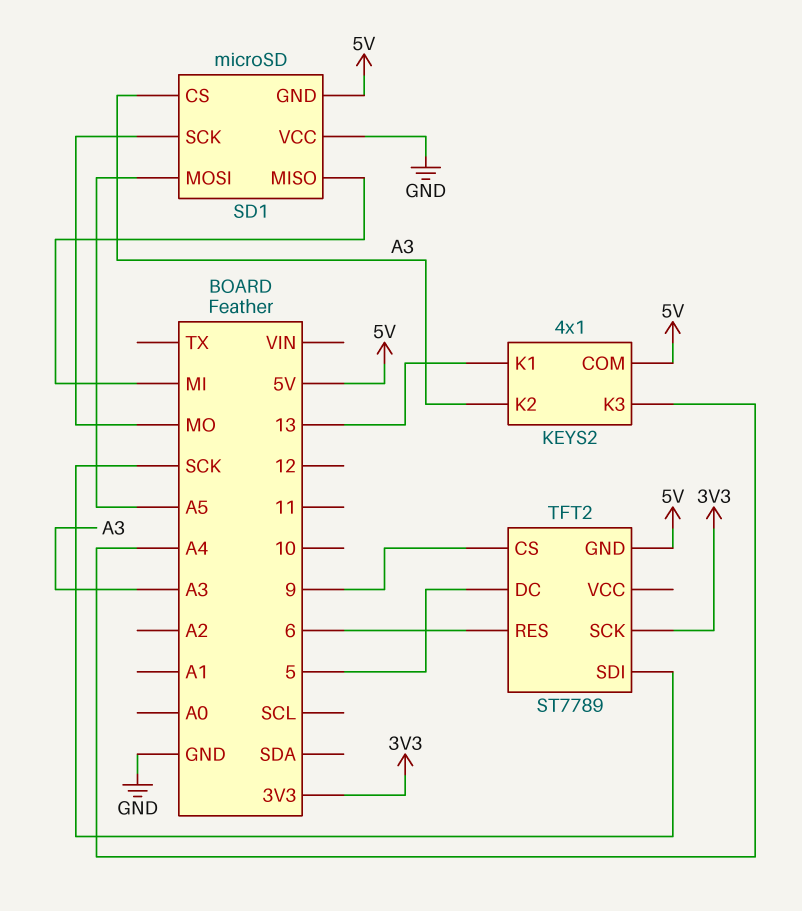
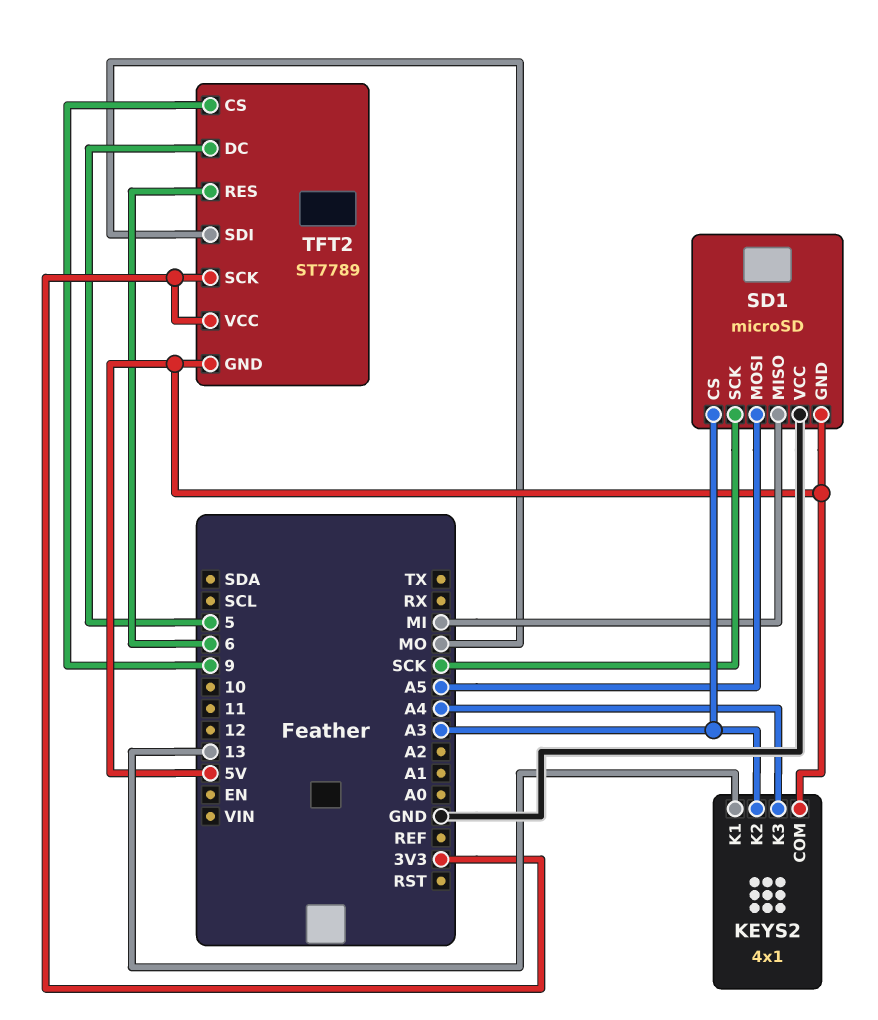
SD1 pin SCK: MO -> SCK
TFT2 pin SDI: SCK -> MO
TFT2 pin VCC: none -> 3V3

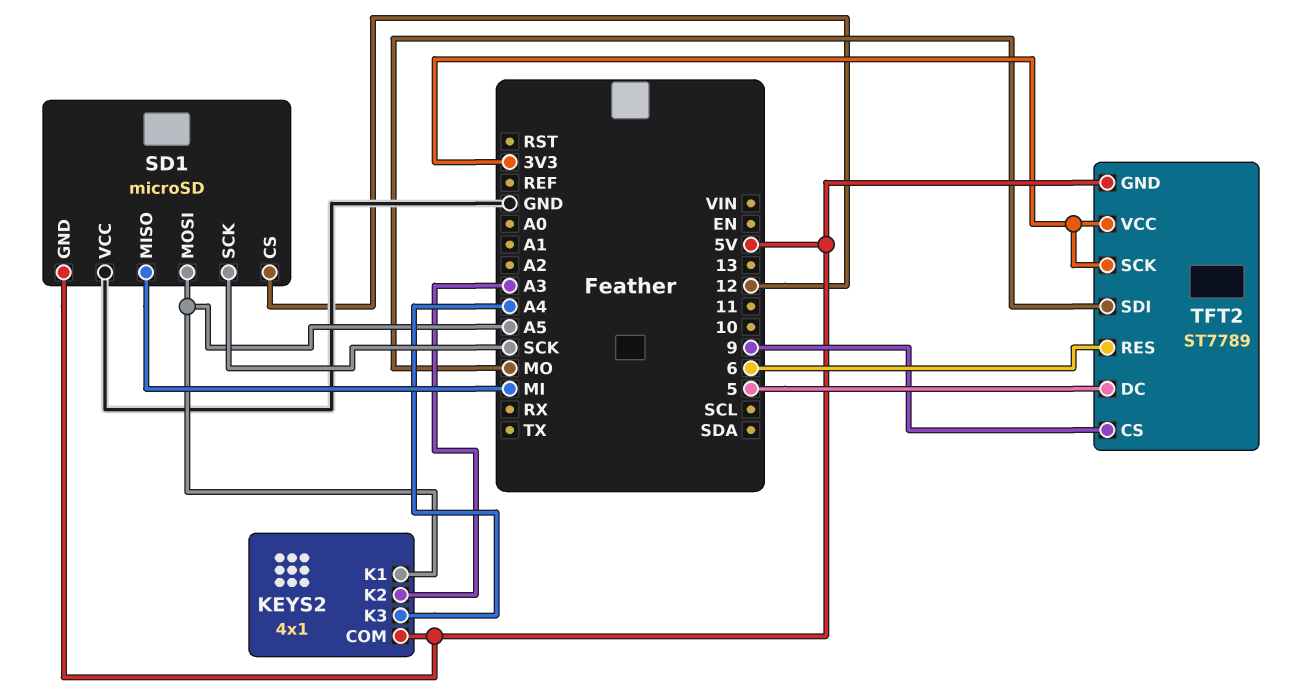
KEYS2 pin K1: 13 -> A5
SD1 pin CS: A3 -> 12

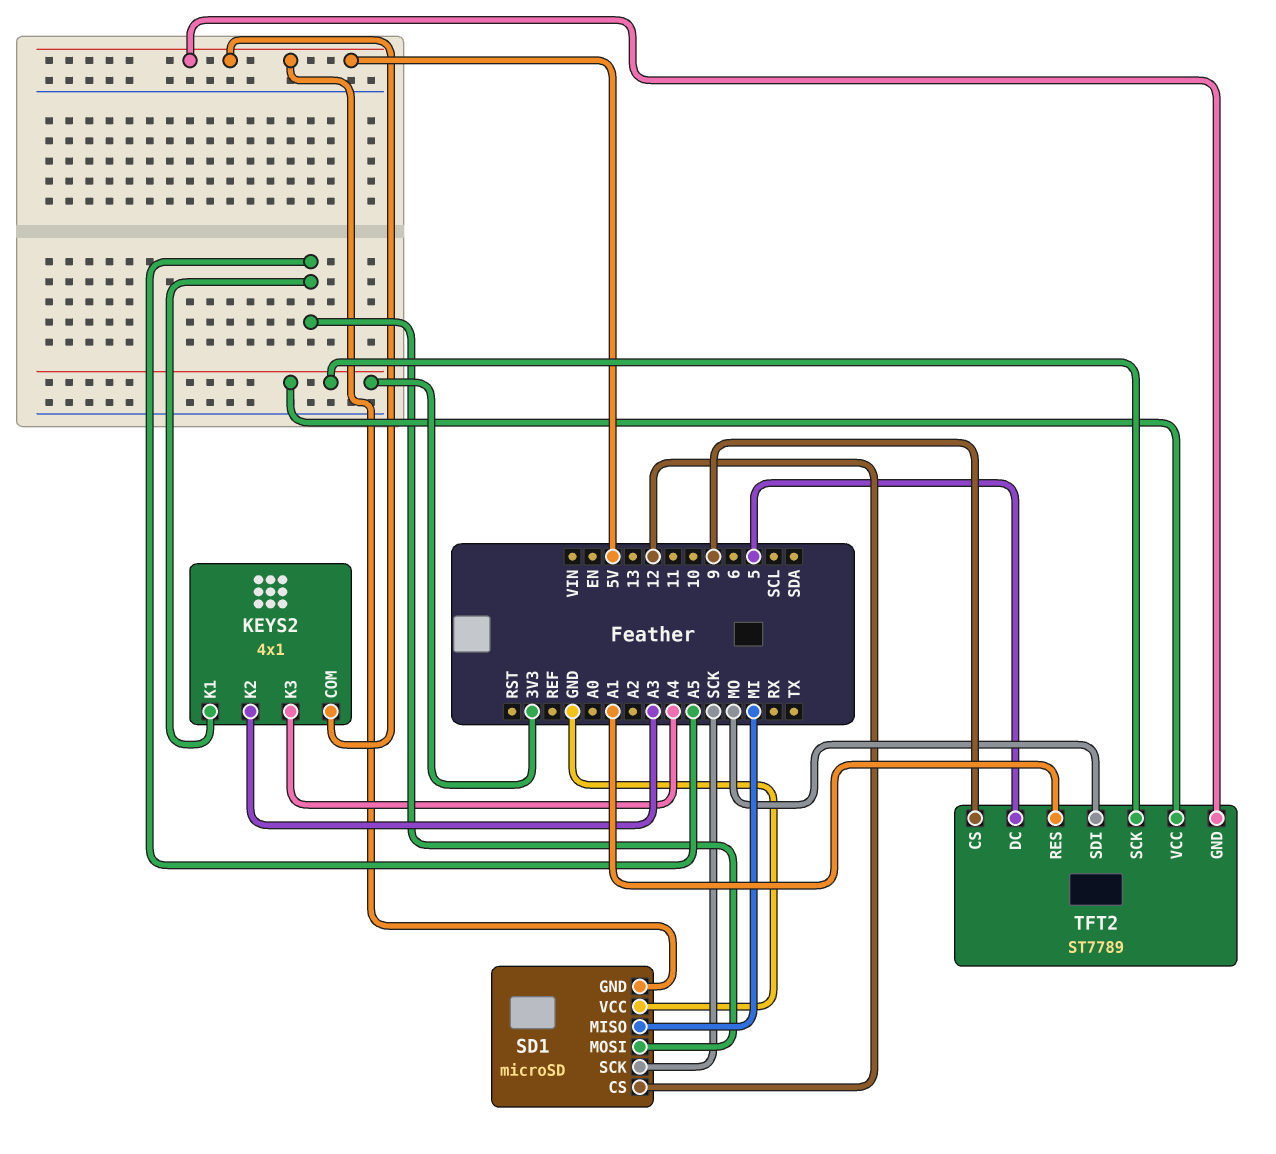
TFT2 pin RES: 6 -> A1

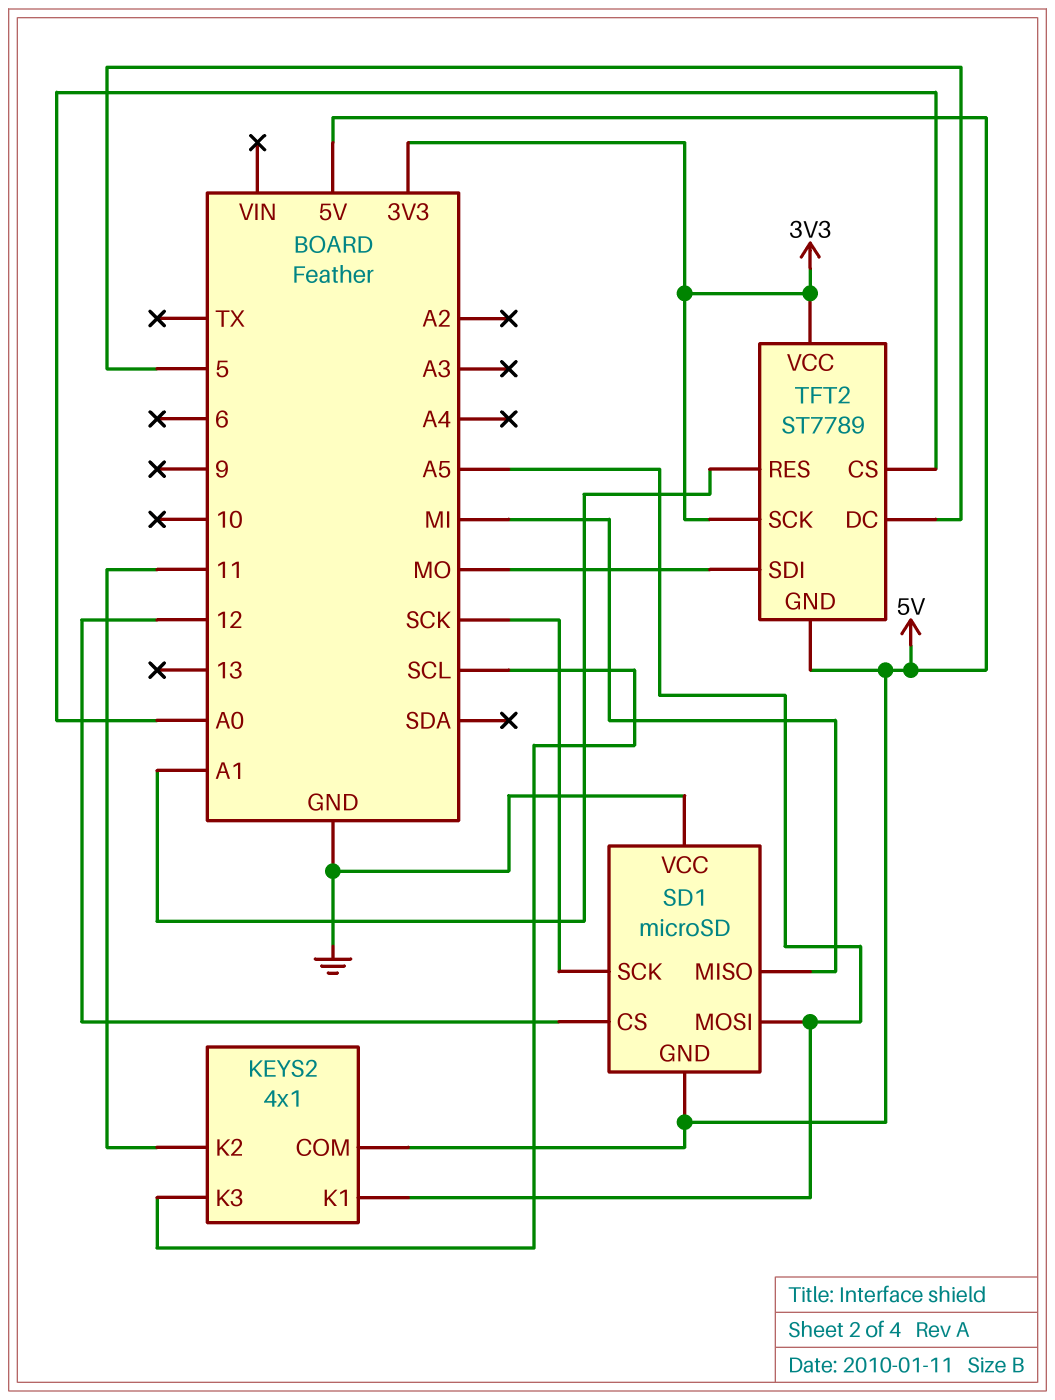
KEYS2 pin K2: A3 -> 11
KEYS2 pin K3: A4 -> SCL
TFT2 pin CS: 9 -> A0

